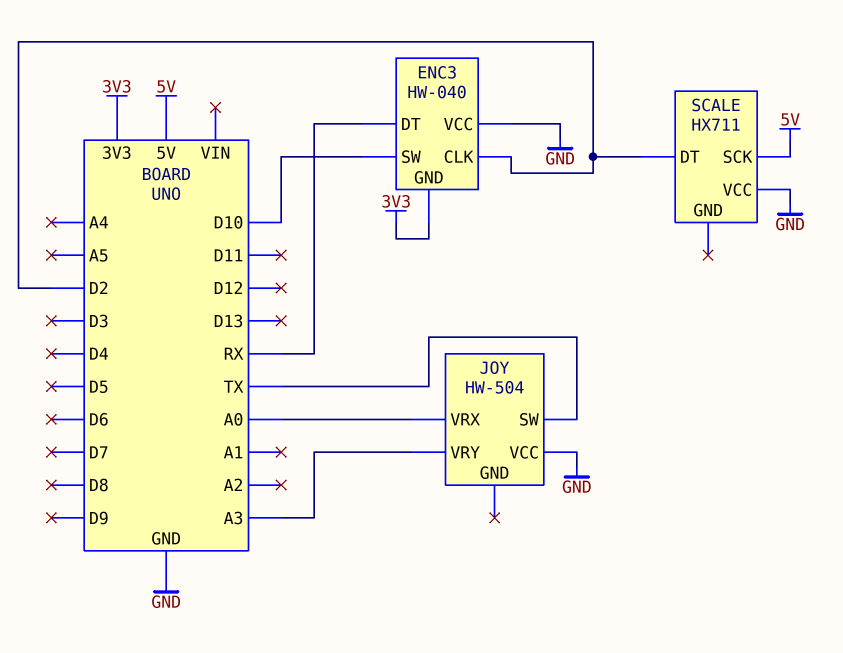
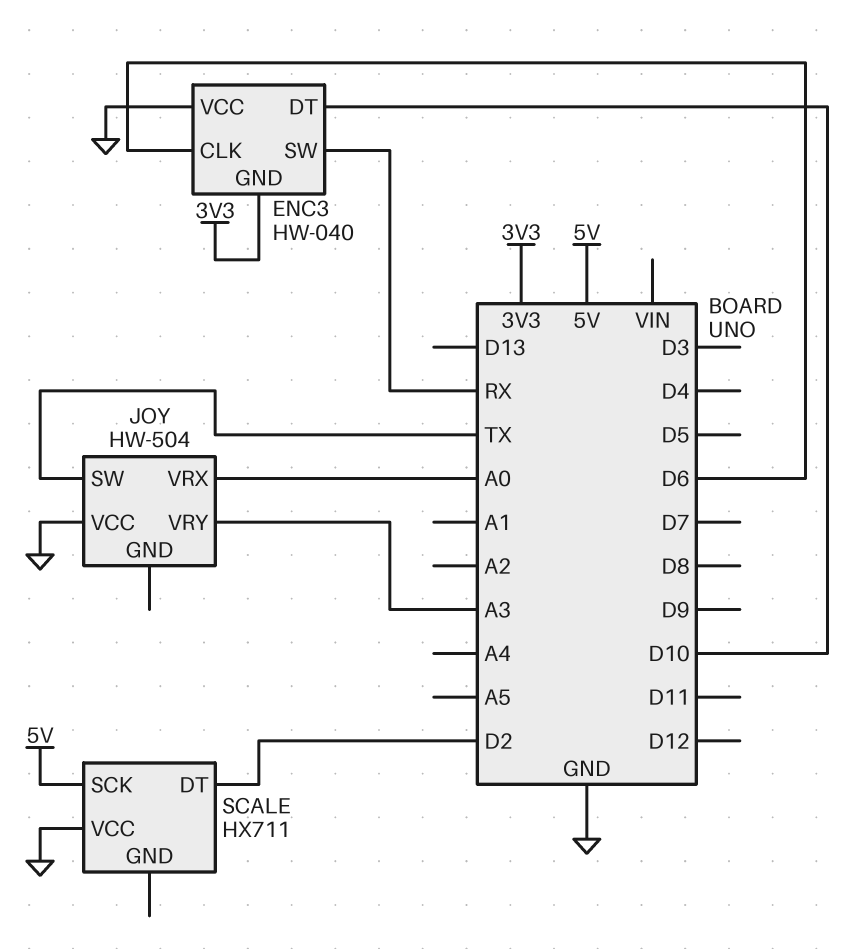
ENC3 pin CLK: D2 -> D6
ENC3 pin DT: RX -> D10
ENC3 pin SW: D10 -> RX

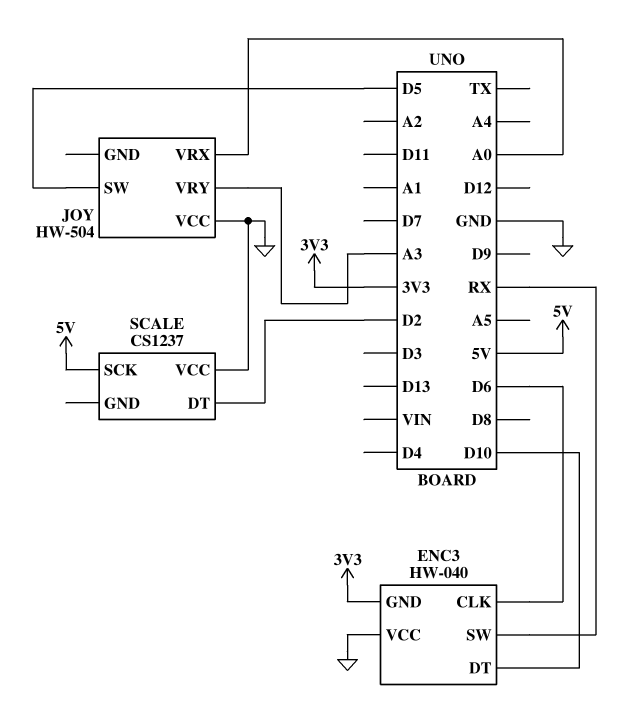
JOY pin SW: TX -> D5
SCALE: HX711 -> CS1237

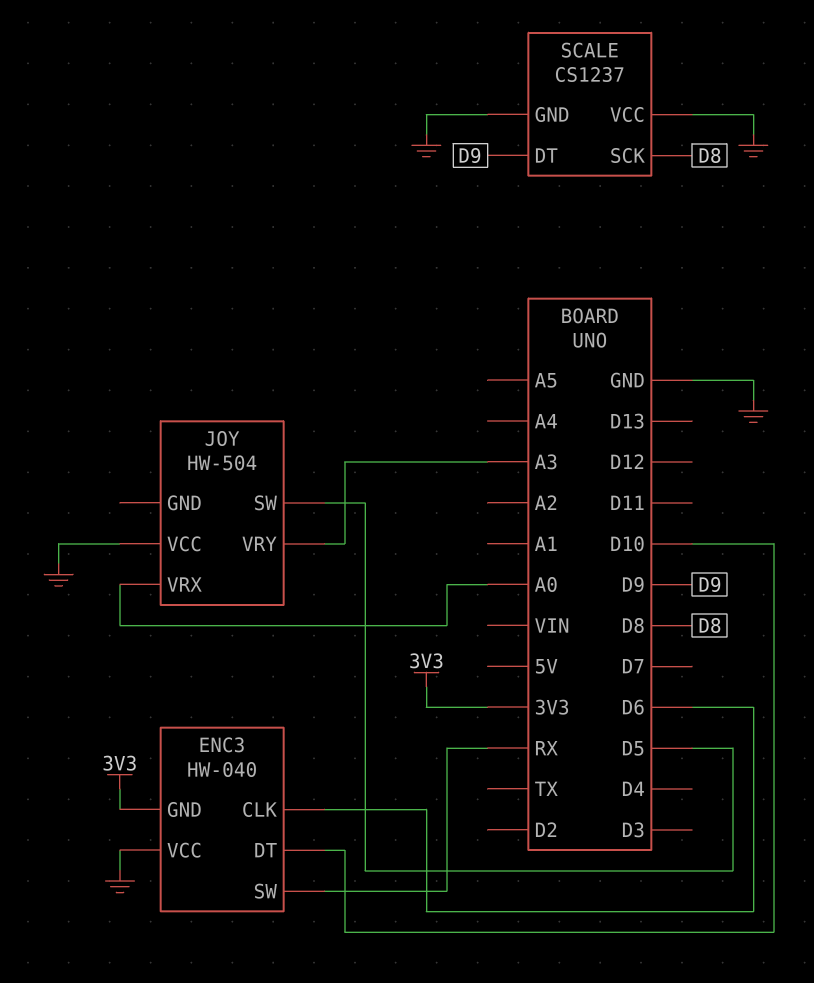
SCALE pin DT: D2 -> D9
SCALE pin GND: none -> GND
SCALE pin SCK: 5V -> D8

